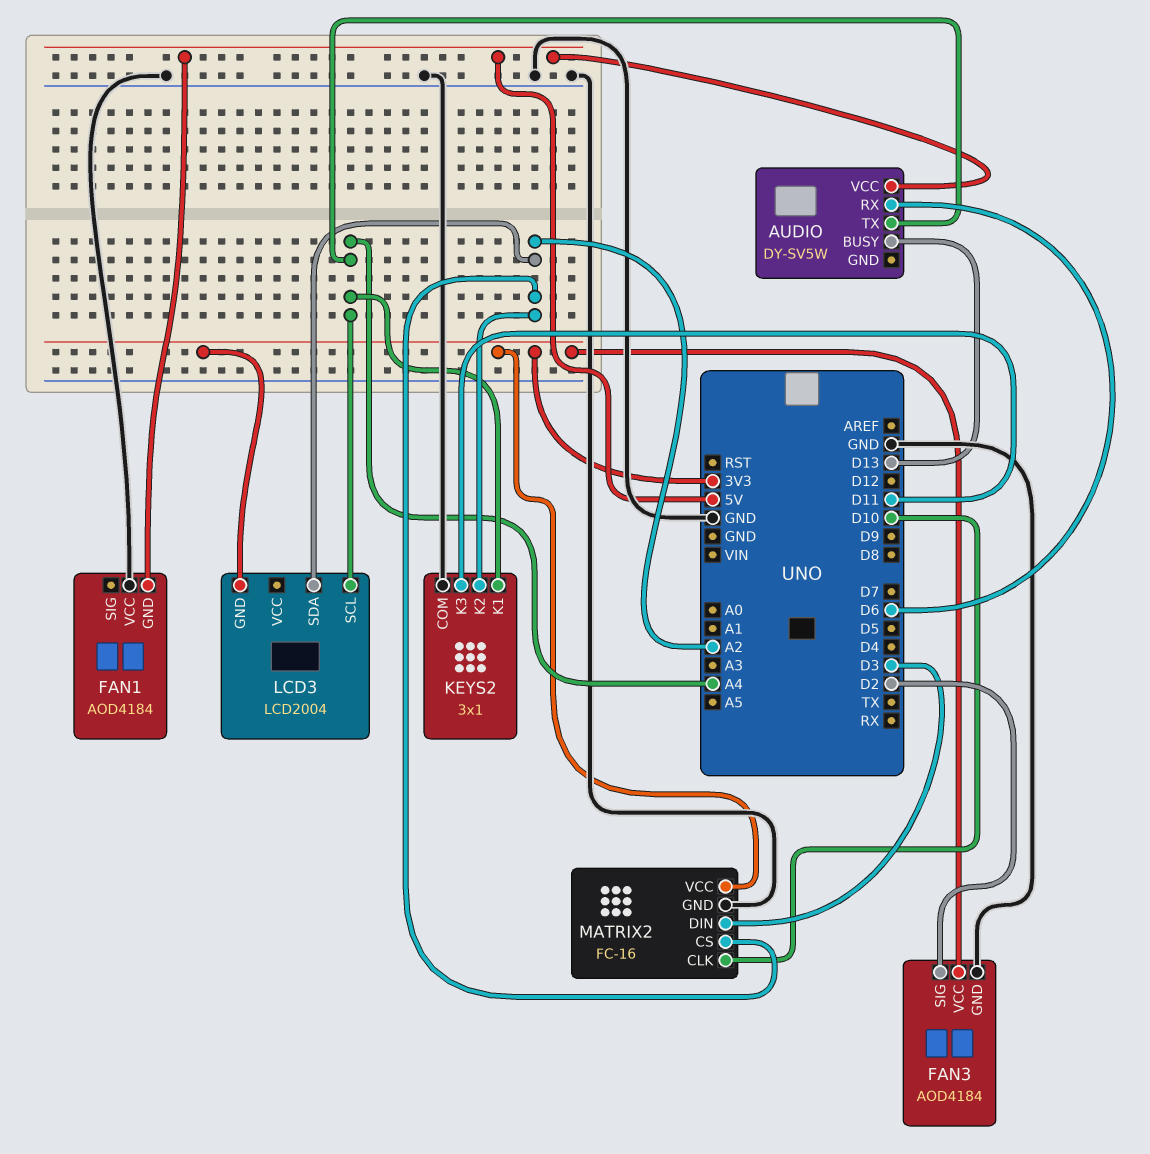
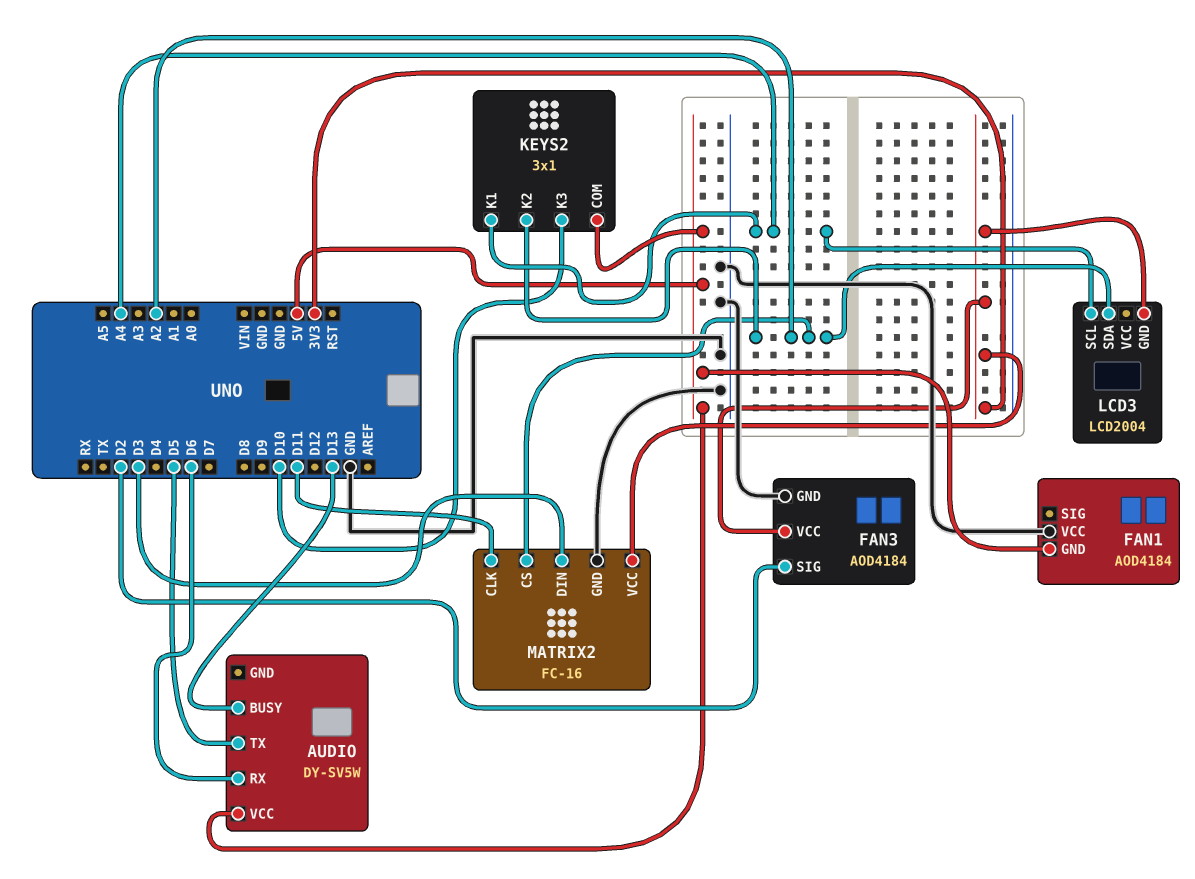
AUDIO pin TX: A4 -> D5
KEYS2 pin COM: GND -> 5V
KEYS2 pin K3: D11 -> D10
MATRIX2 pin CLK: D10 -> D11

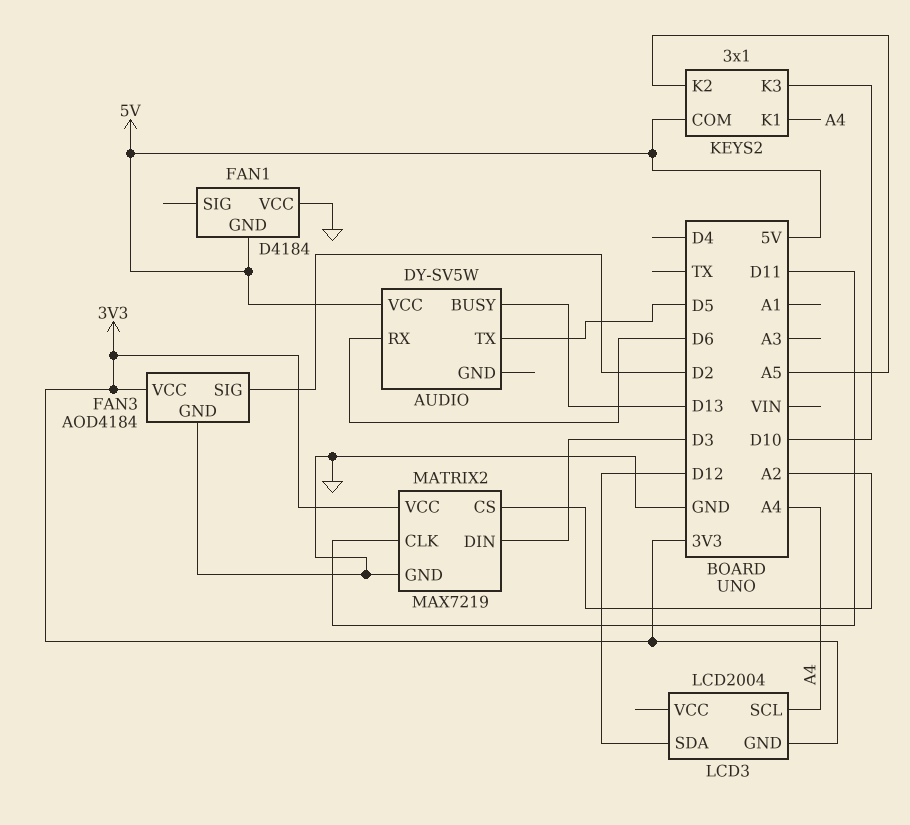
FAN1: AOD4184 -> D4184
KEYS2 pin K2: A2 -> A5
LCD3 pin SDA: A2 -> D12
MATRIX2: FC-16 -> MAX7219

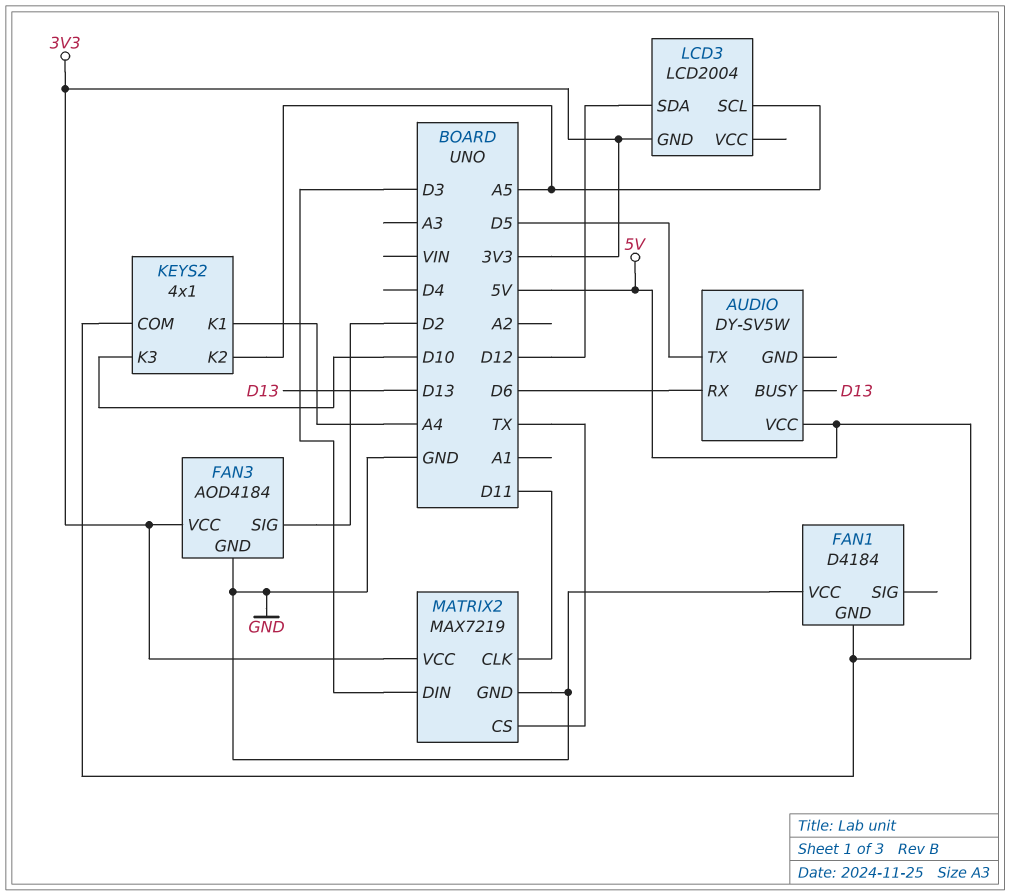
KEYS2: 3x1 -> 4x1
LCD3 pin SCL: A4 -> A5
MATRIX2 pin CS: A2 -> TX

